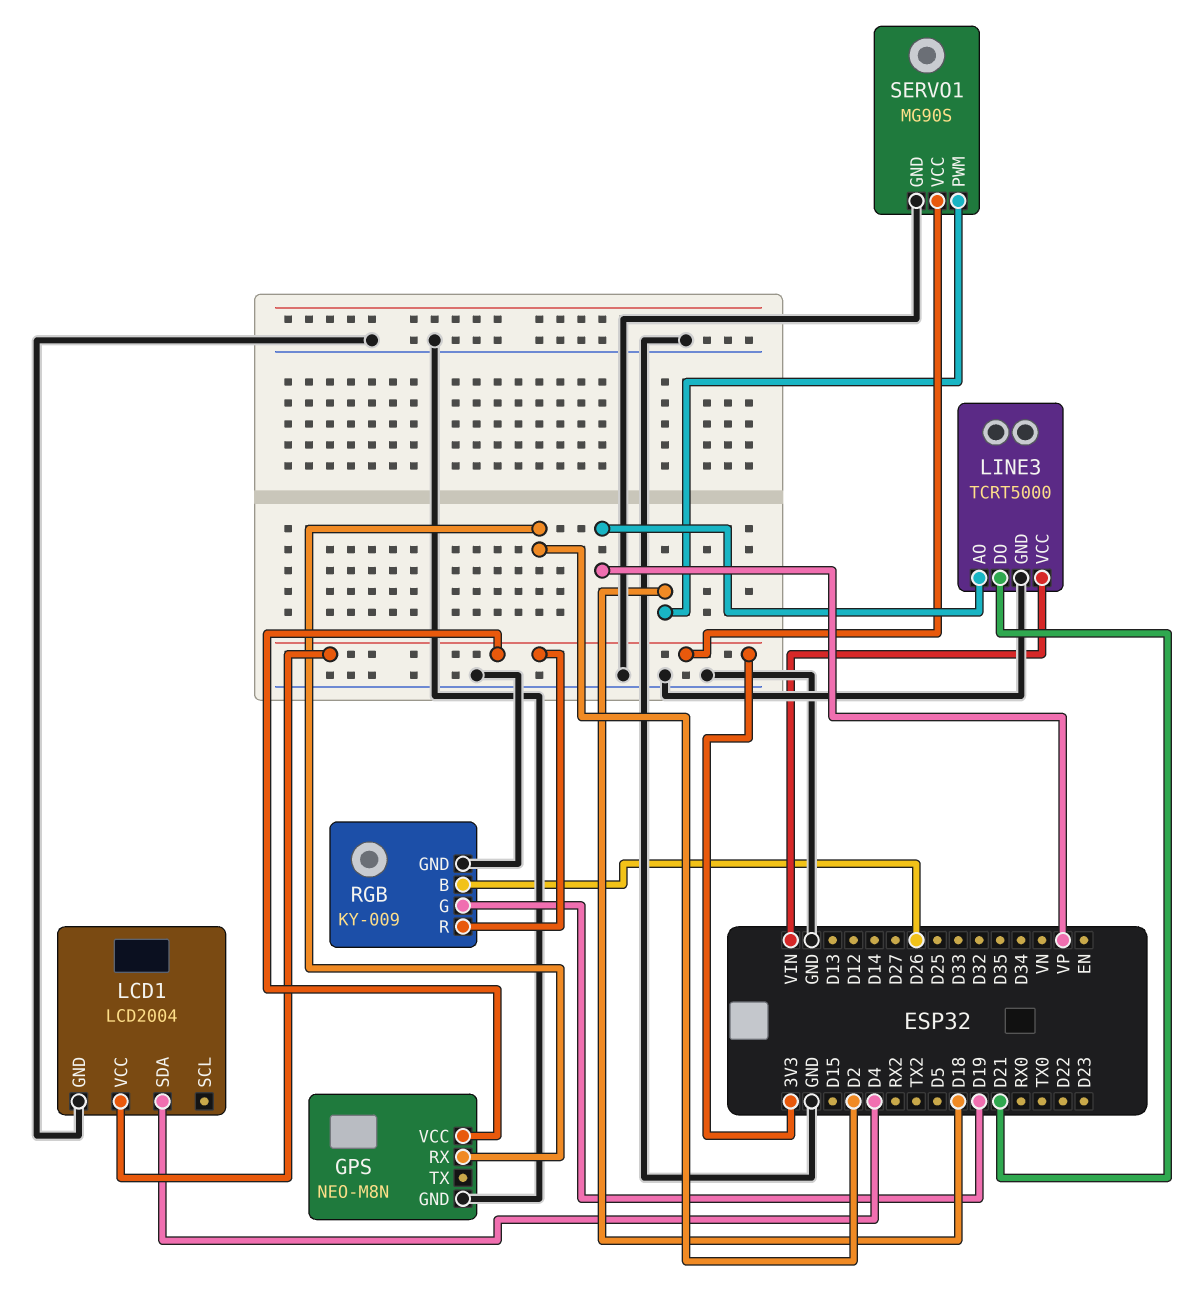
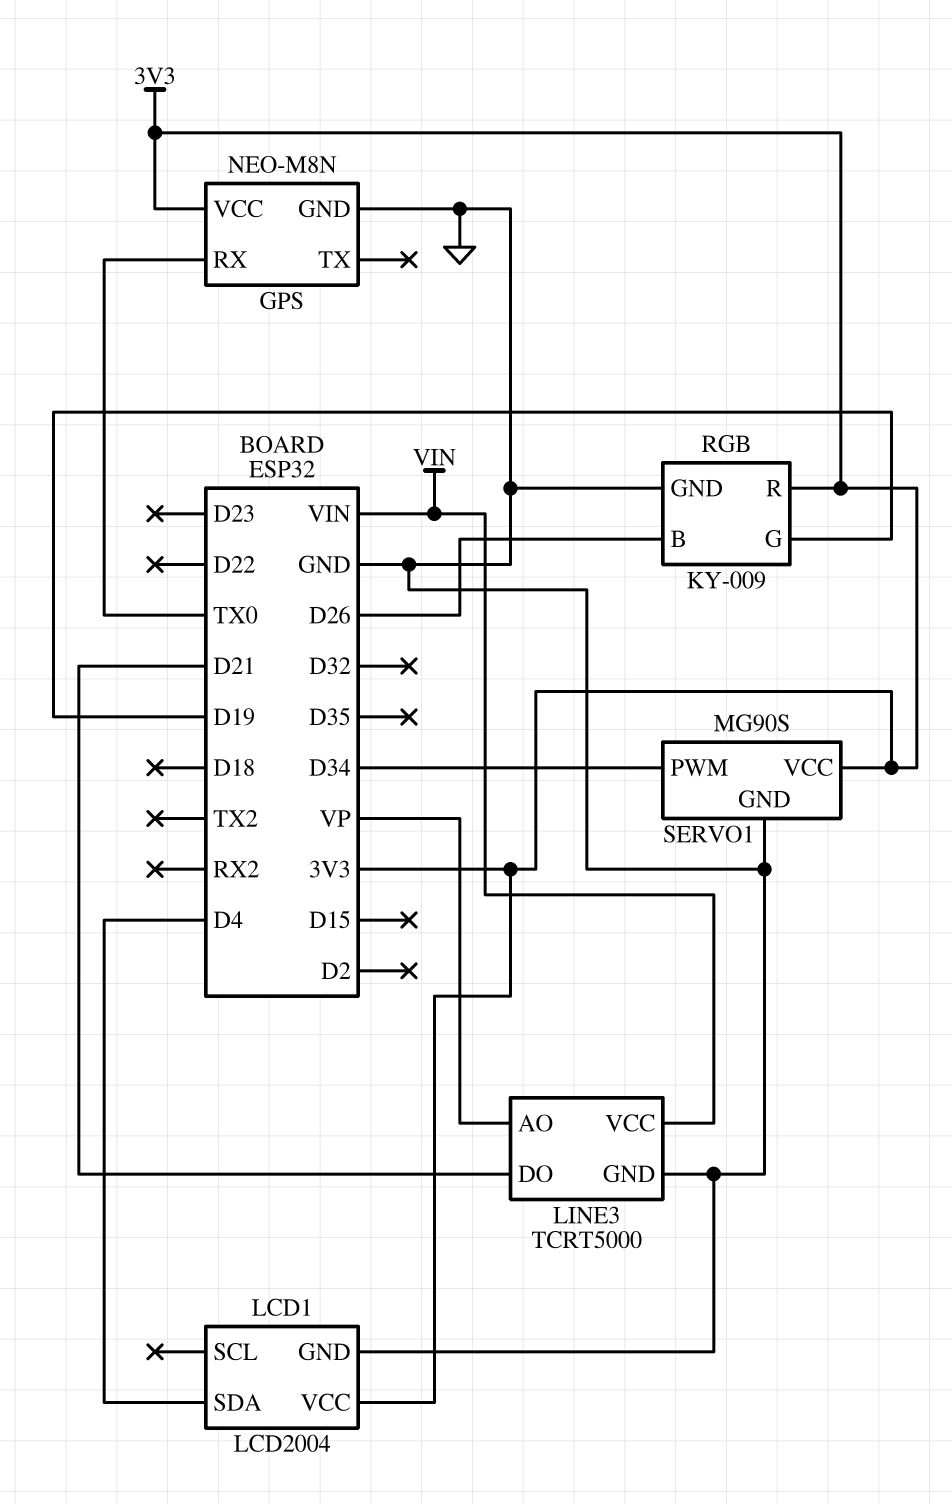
GPS pin RX: D2 -> TX0
SERVO1 pin PWM: D18 -> D34

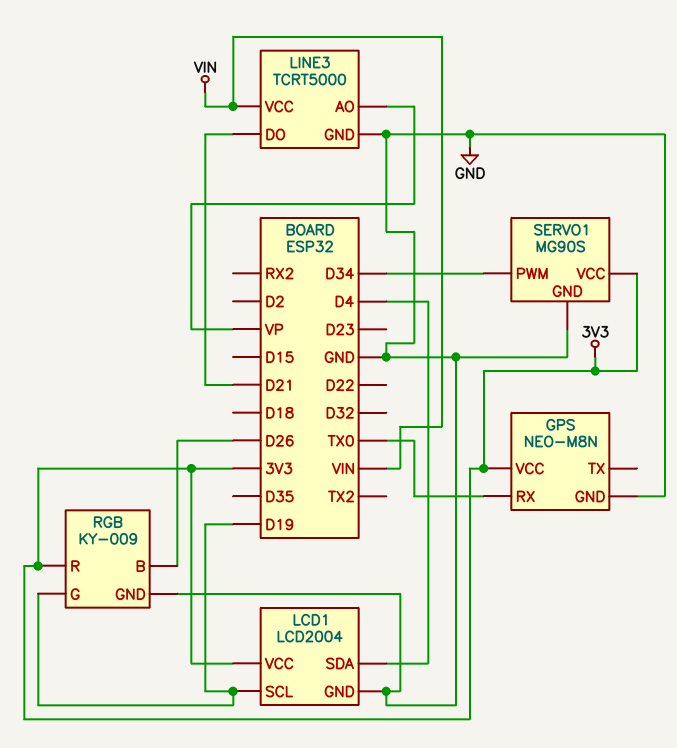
LCD1 pin SCL: none -> D19

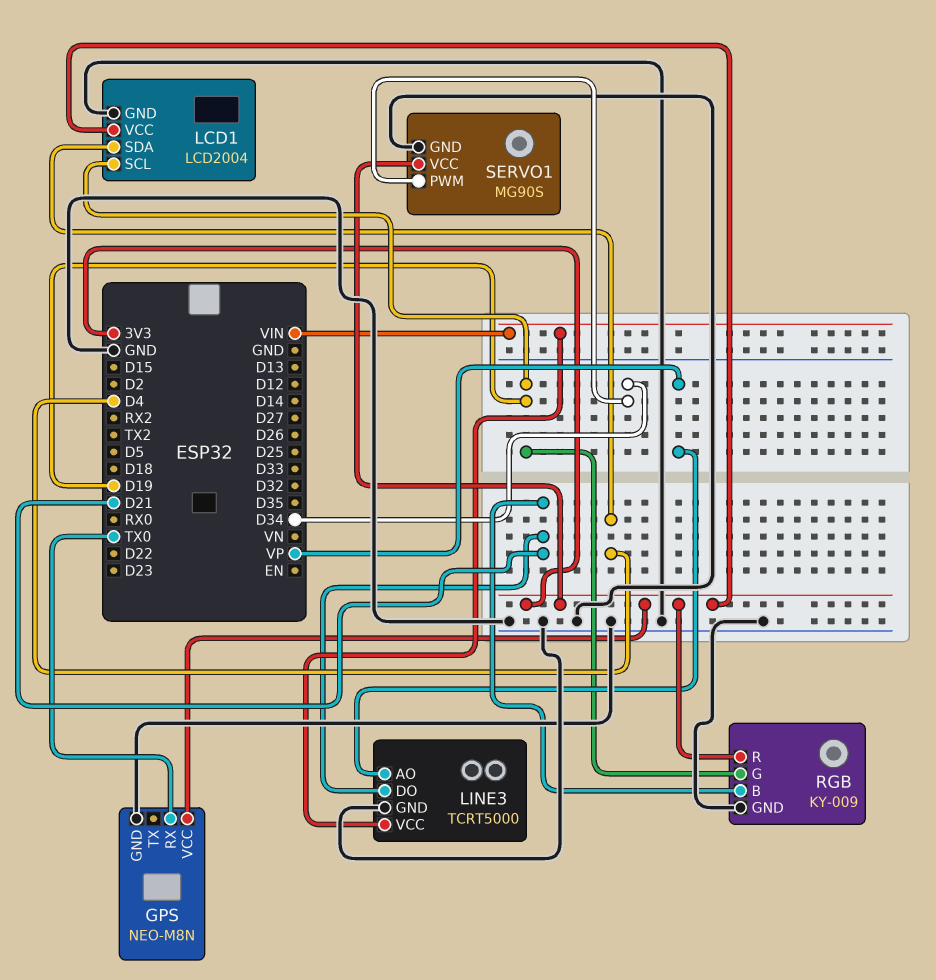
RGB pin B: D26 -> D21

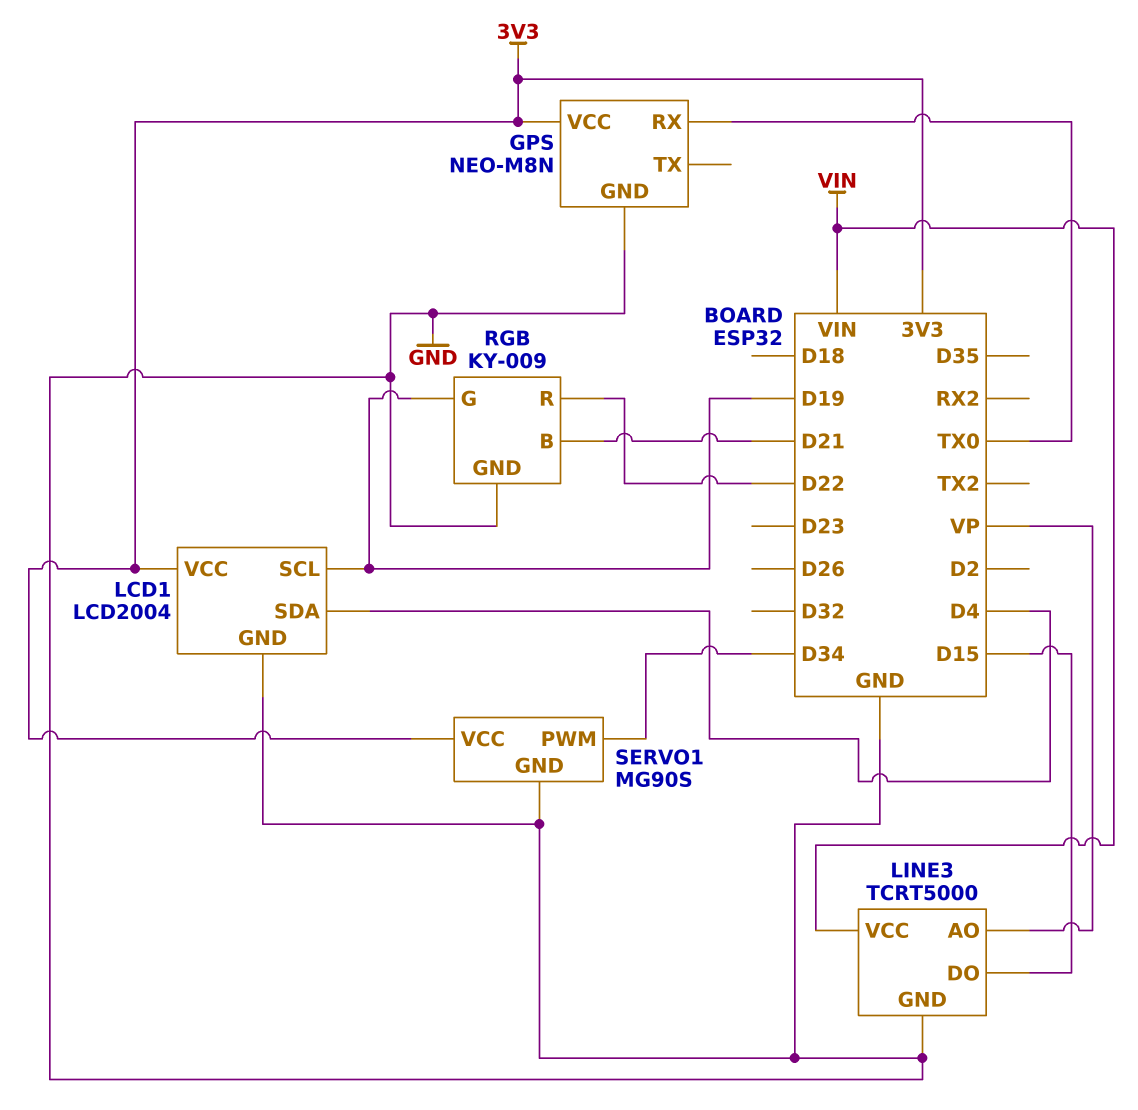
LINE3 pin DO: D21 -> D15
RGB pin R: 3V3 -> D22

